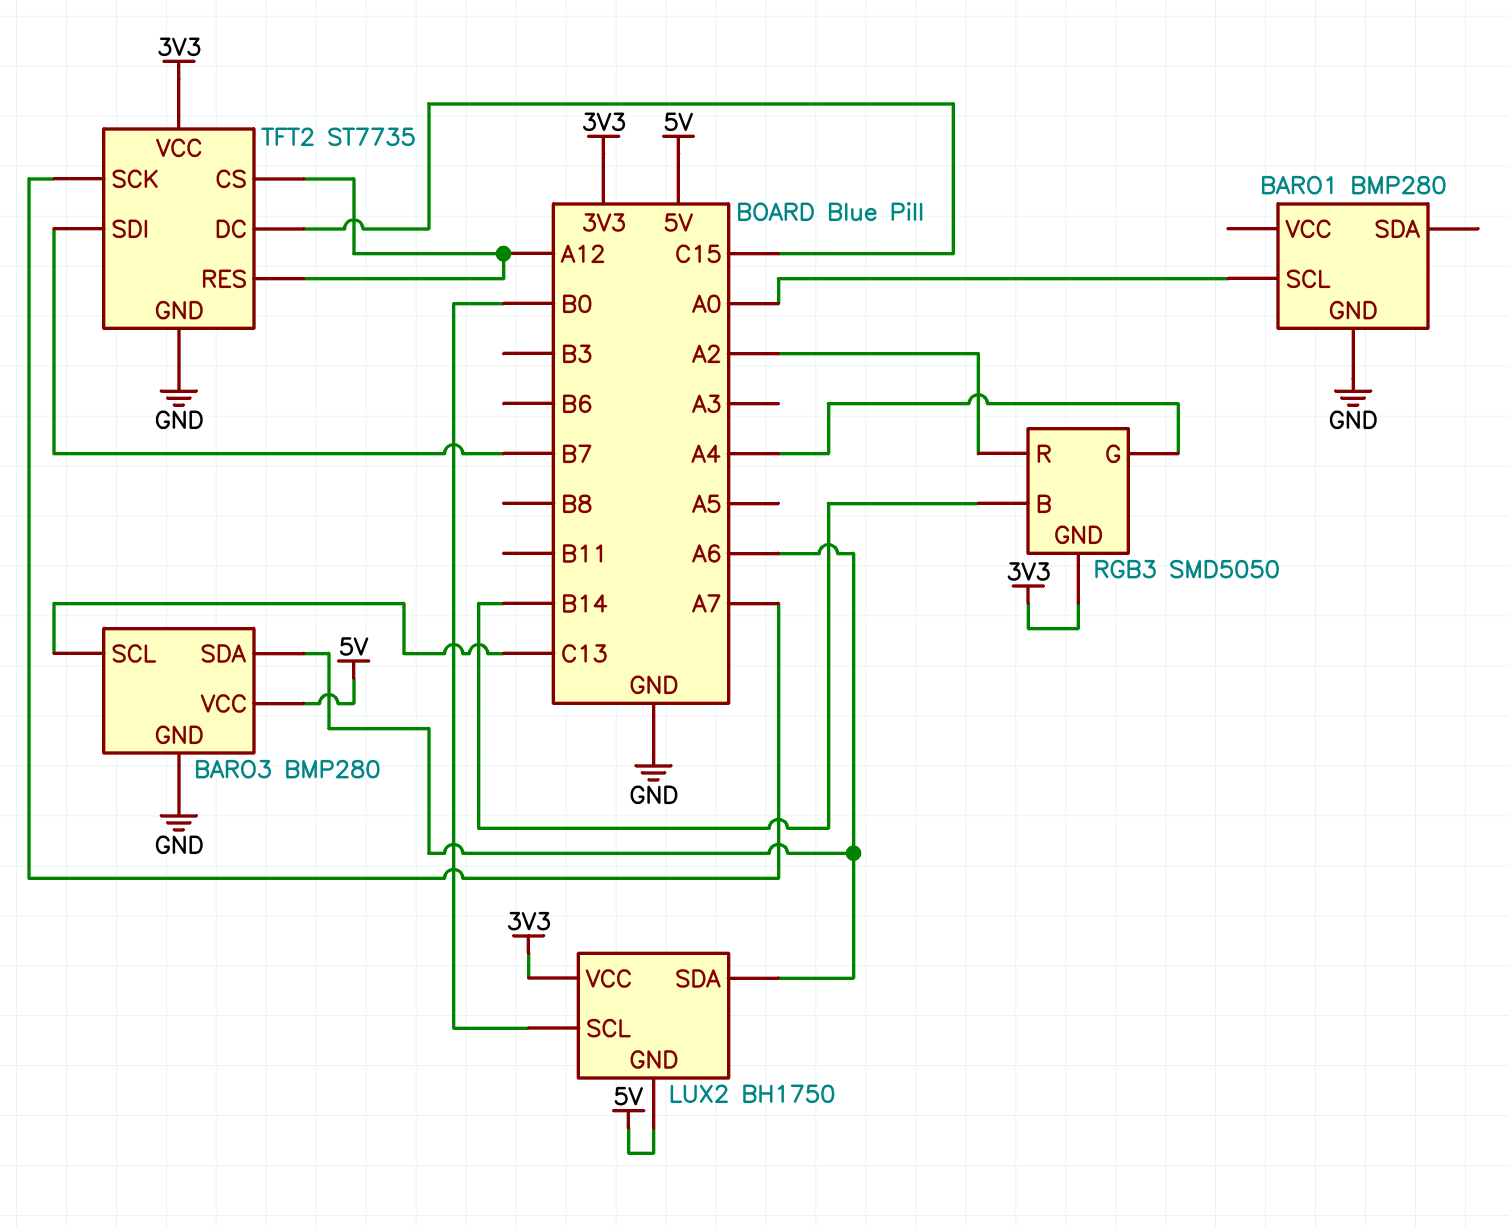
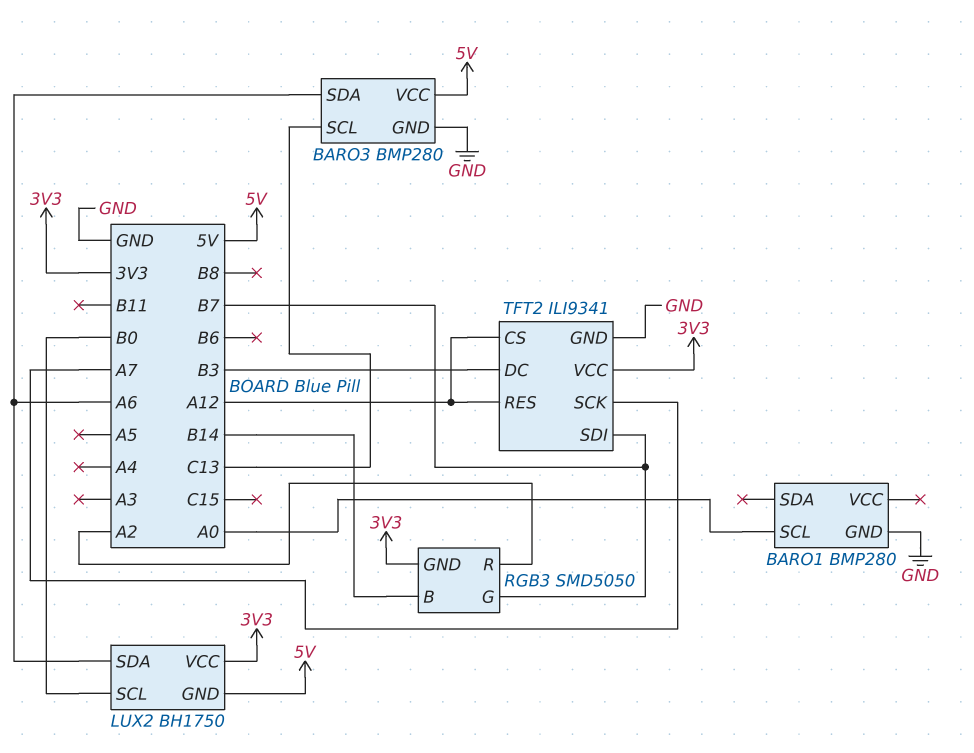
RGB3 pin G: A4 -> B7
TFT2: ST7735 -> ILI9341
TFT2 pin DC: C15 -> B3

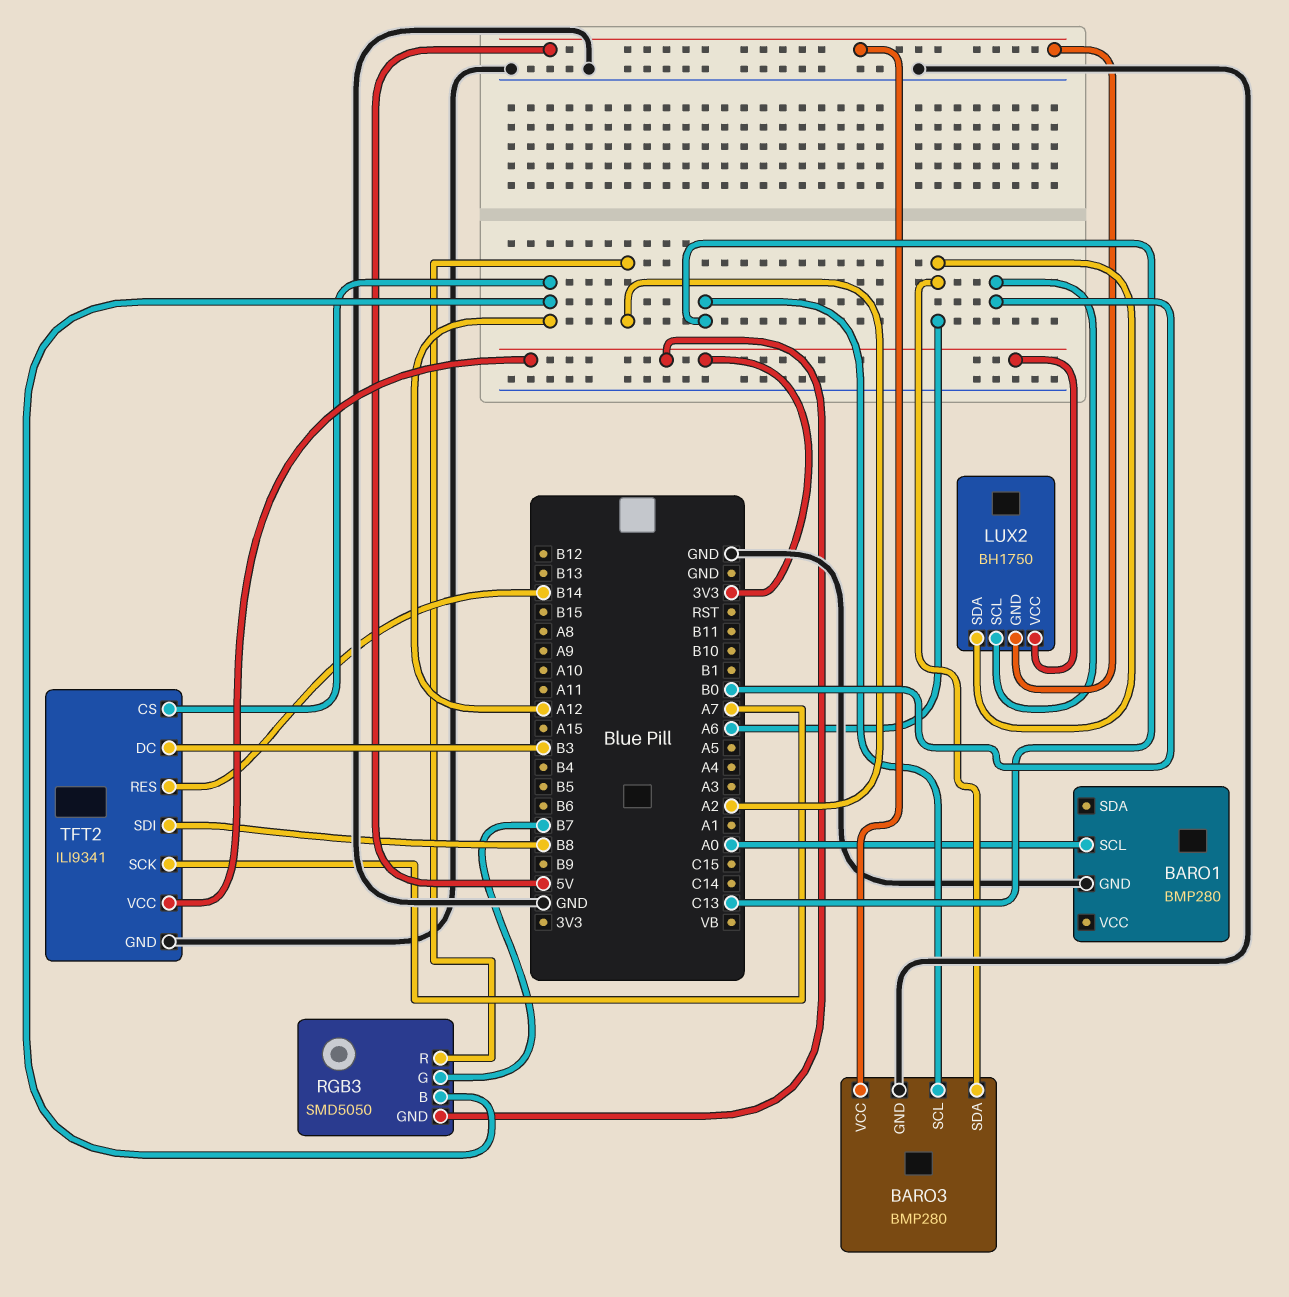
RGB3 pin B: B14 -> A12
TFT2 pin RES: A12 -> B14
TFT2 pin SDI: B7 -> B8

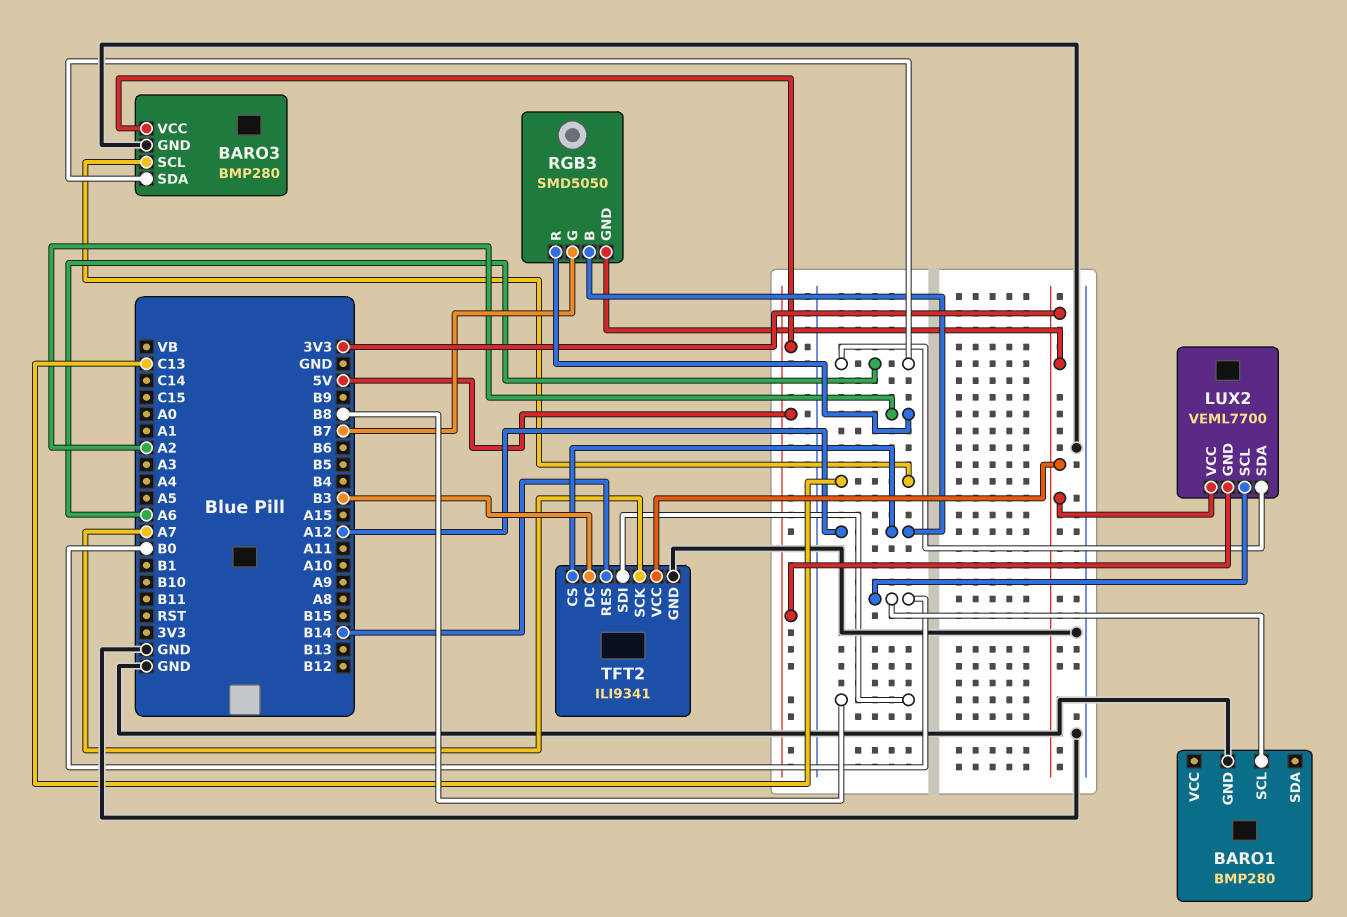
BARO1 pin SCL: A0 -> B0
LUX2: BH1750 -> VEML7700

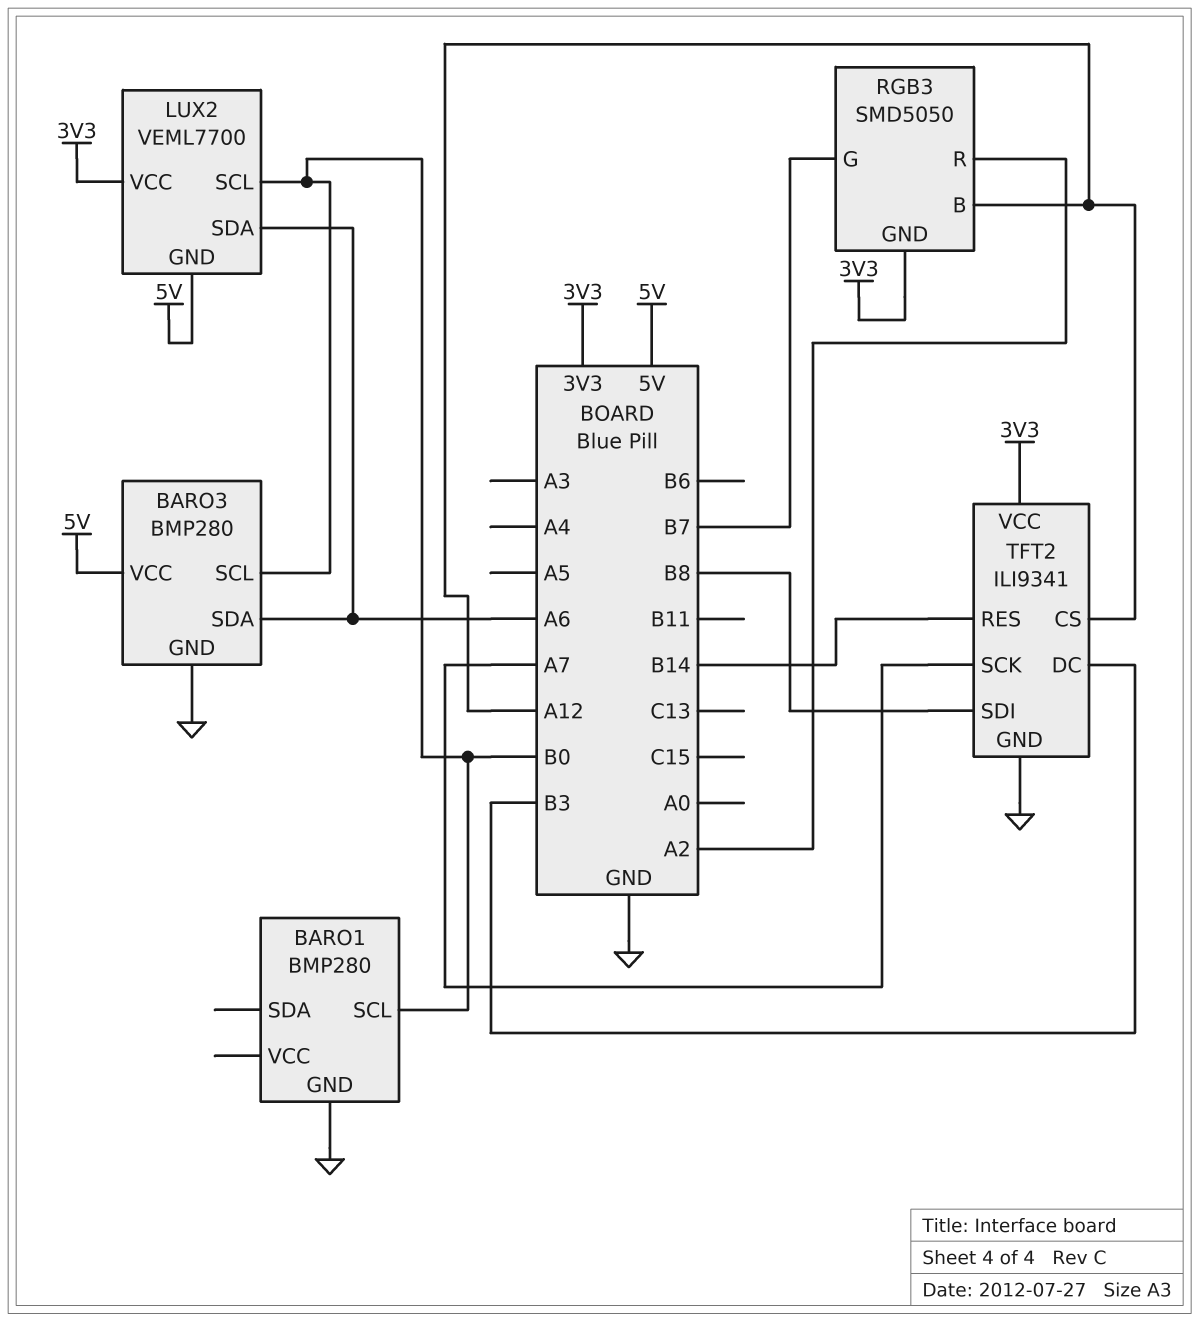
BARO3 pin SCL: C13 -> B0

